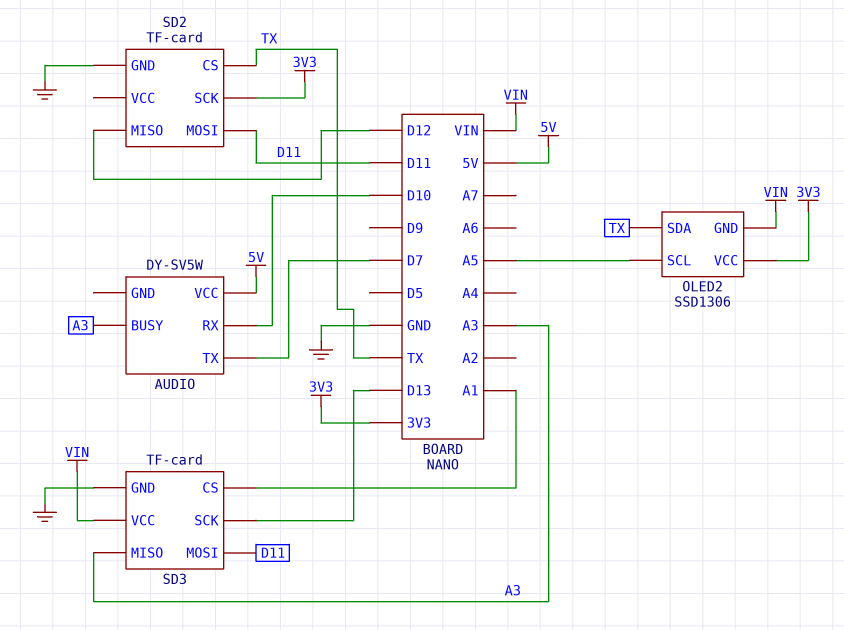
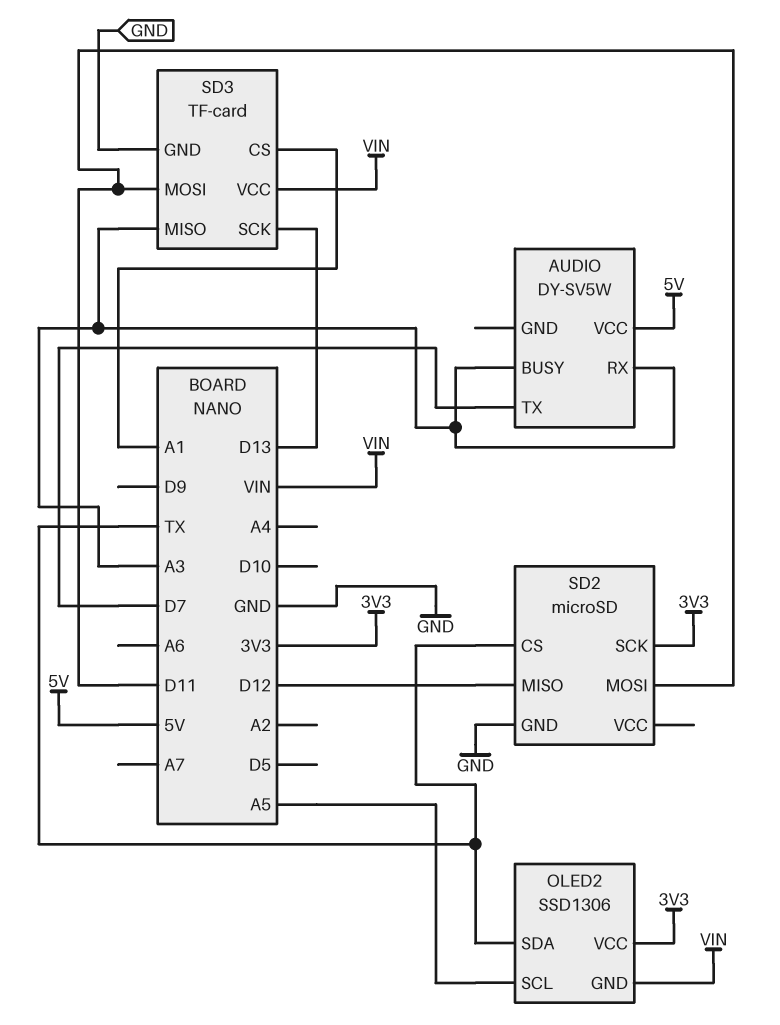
AUDIO pin RX: D10 -> A3
SD2: TF-card -> microSD

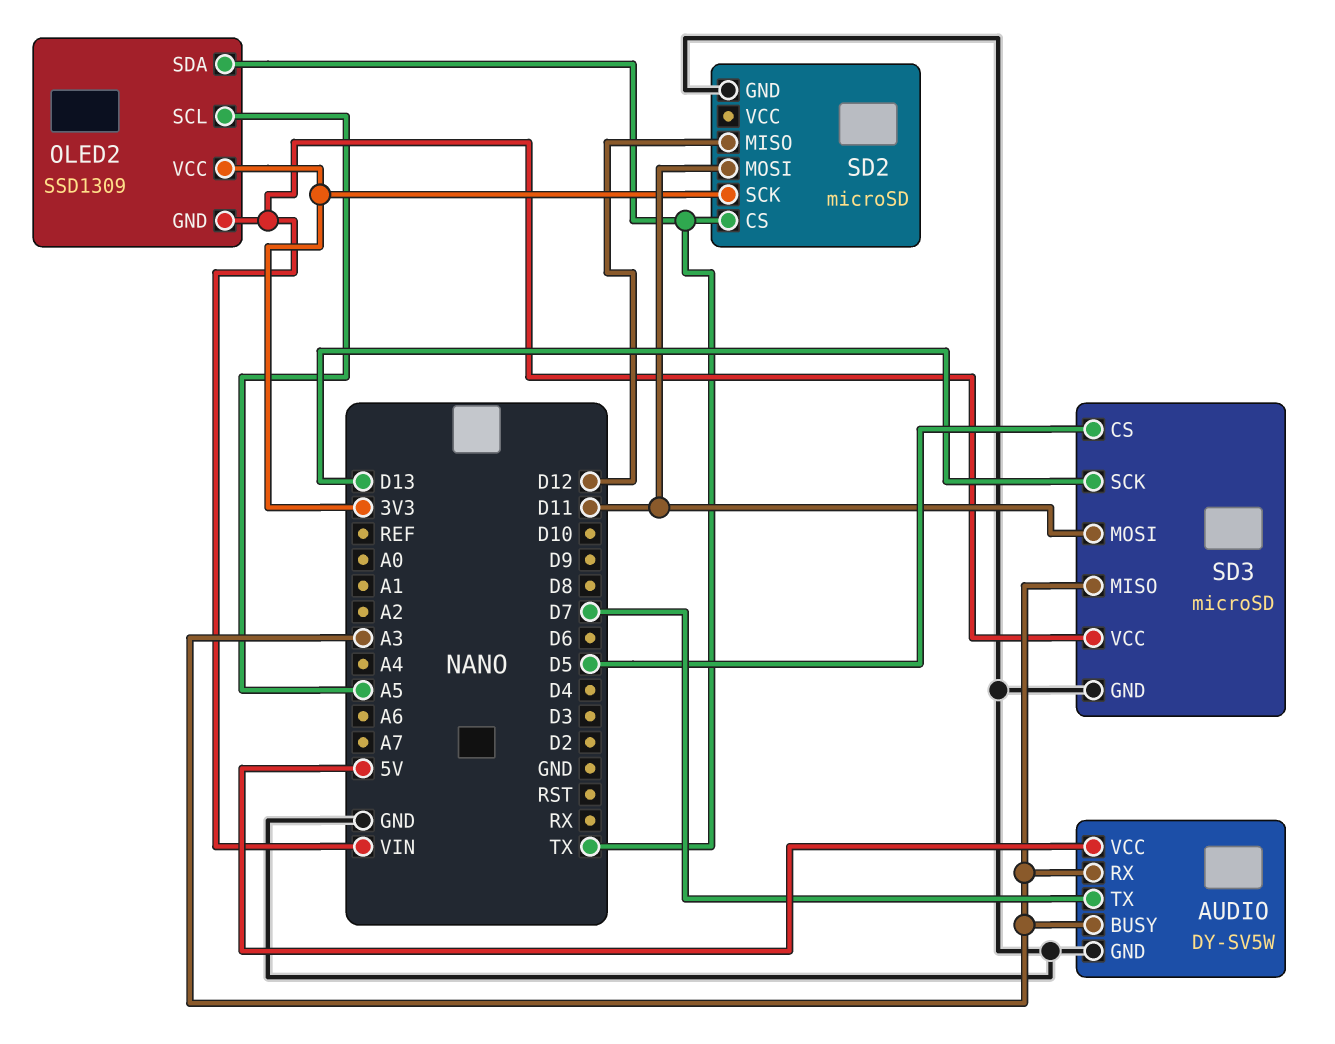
AUDIO pin GND: none -> GND
OLED2: SSD1306 -> SSD1309
SD3: TF-card -> microSD
SD3 pin CS: A1 -> D5

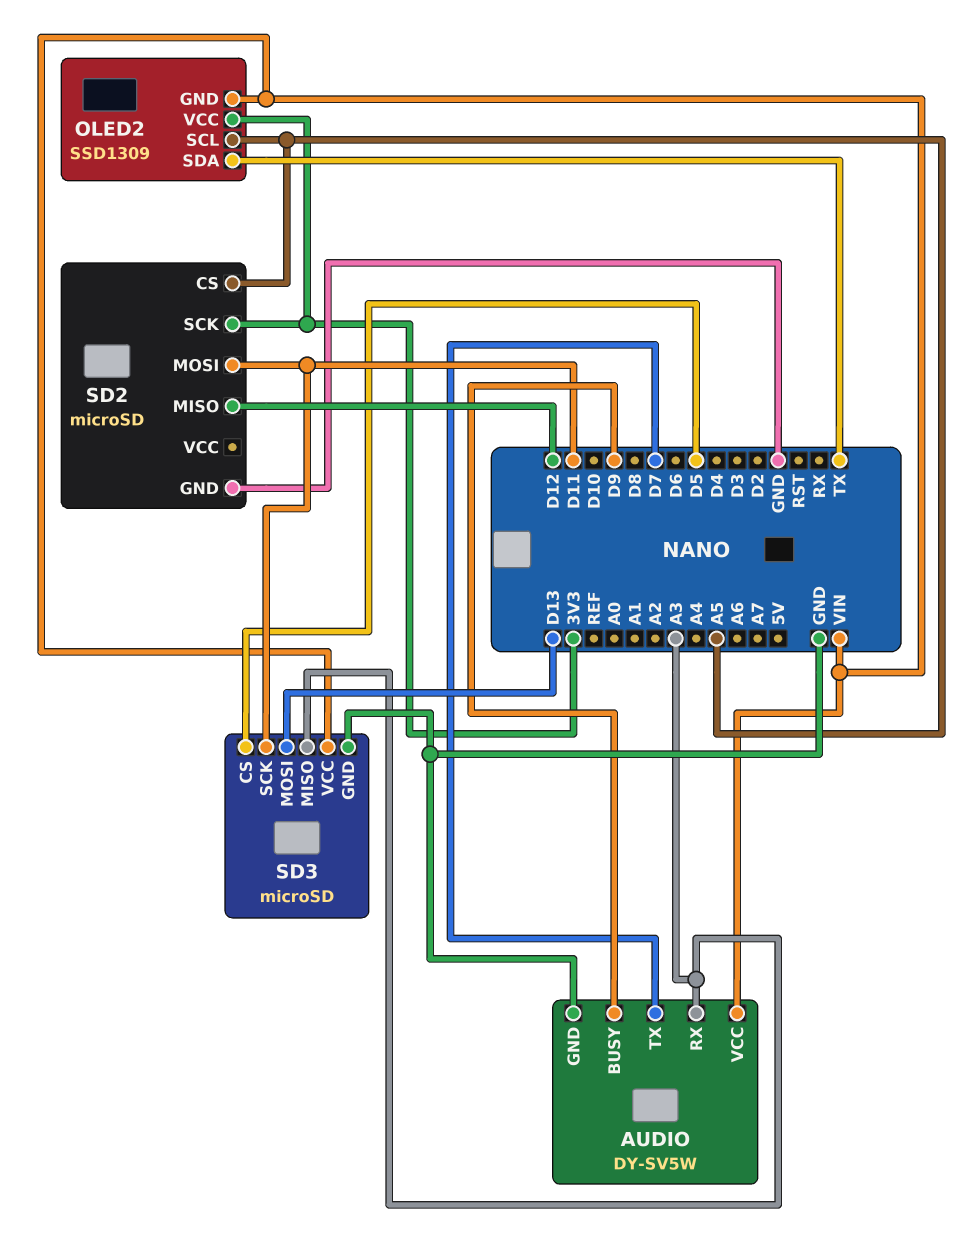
AUDIO pin BUSY: A3 -> D9
AUDIO pin VCC: 5V -> VIN
SD2 pin CS: TX -> A5
SD3 pin MOSI: D11 -> D13
SD3 pin SCK: D13 -> D11

